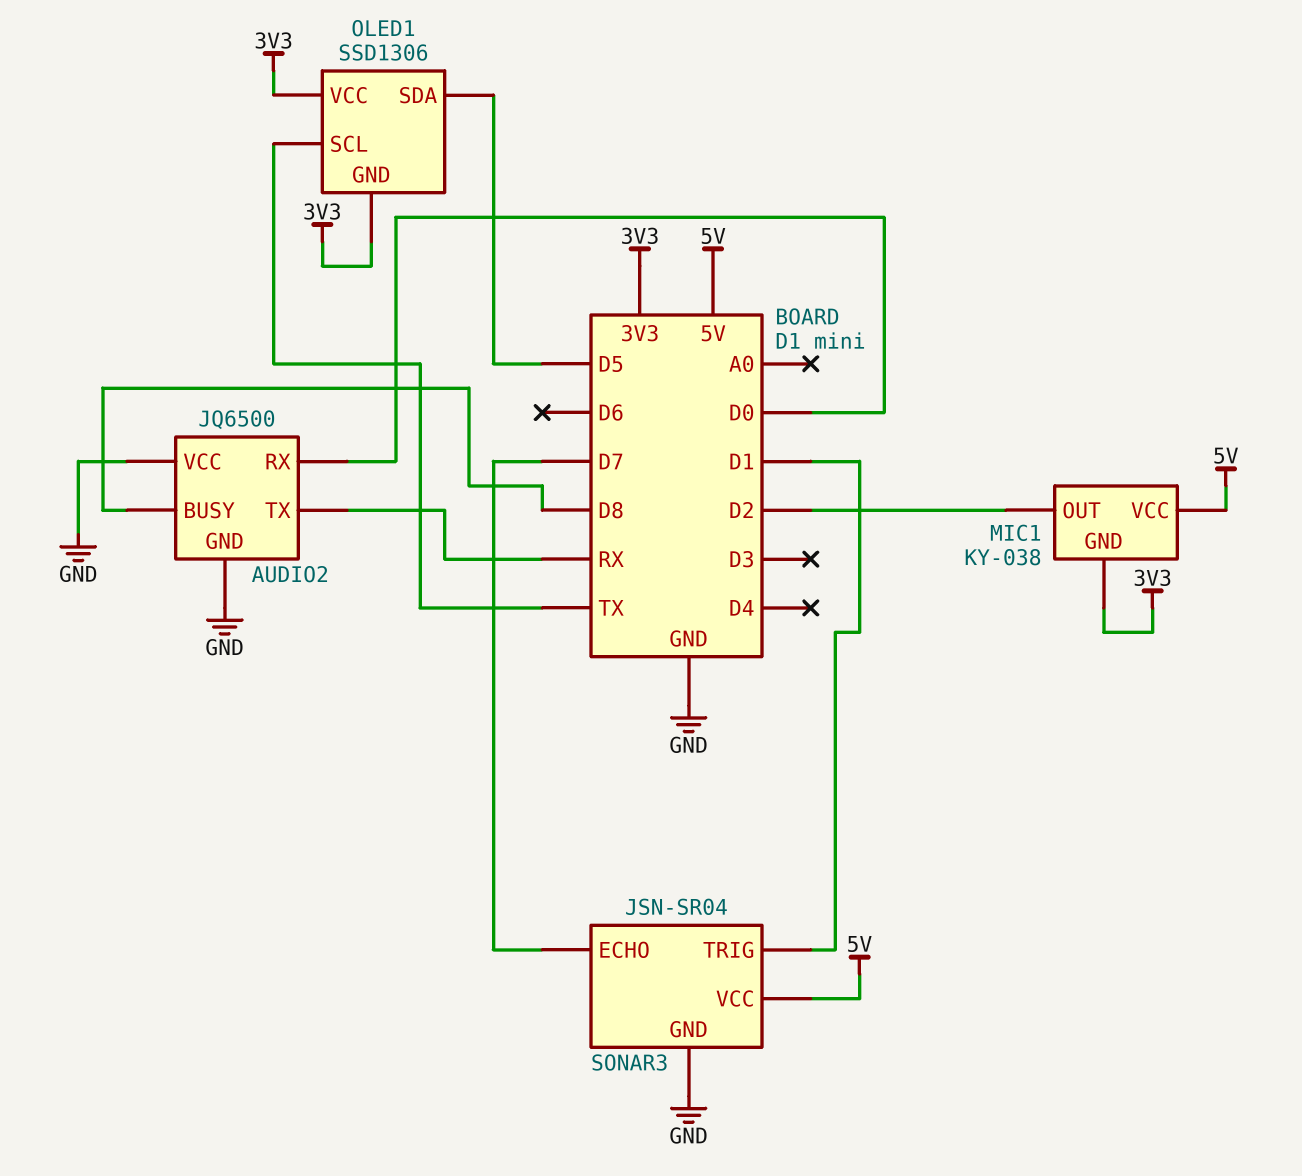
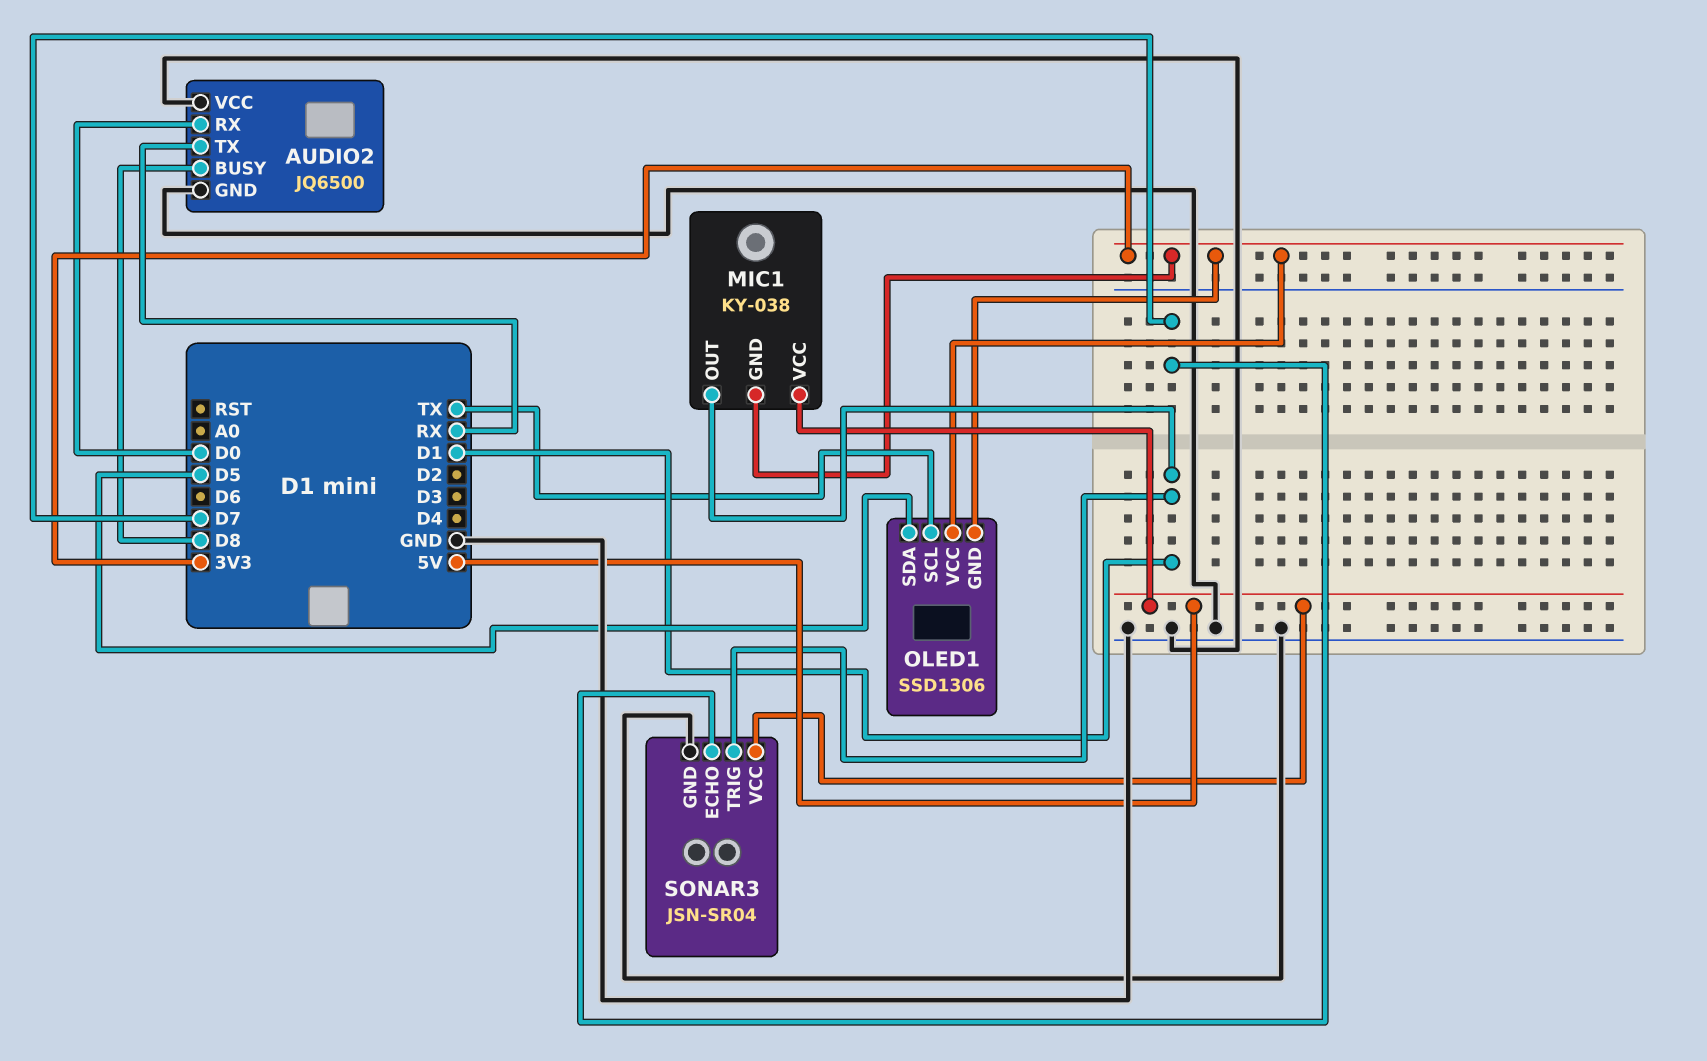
MIC1 pin OUT: D2 -> D1

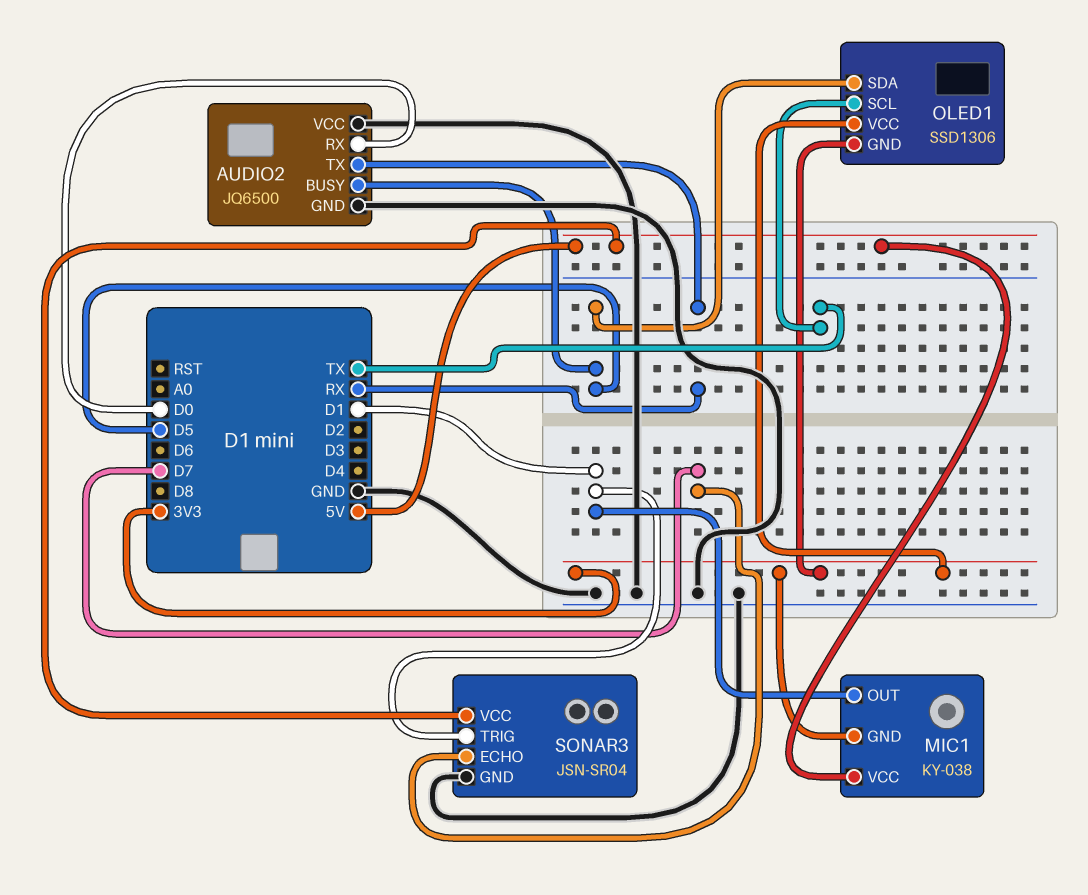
AUDIO2 pin BUSY: D8 -> D5

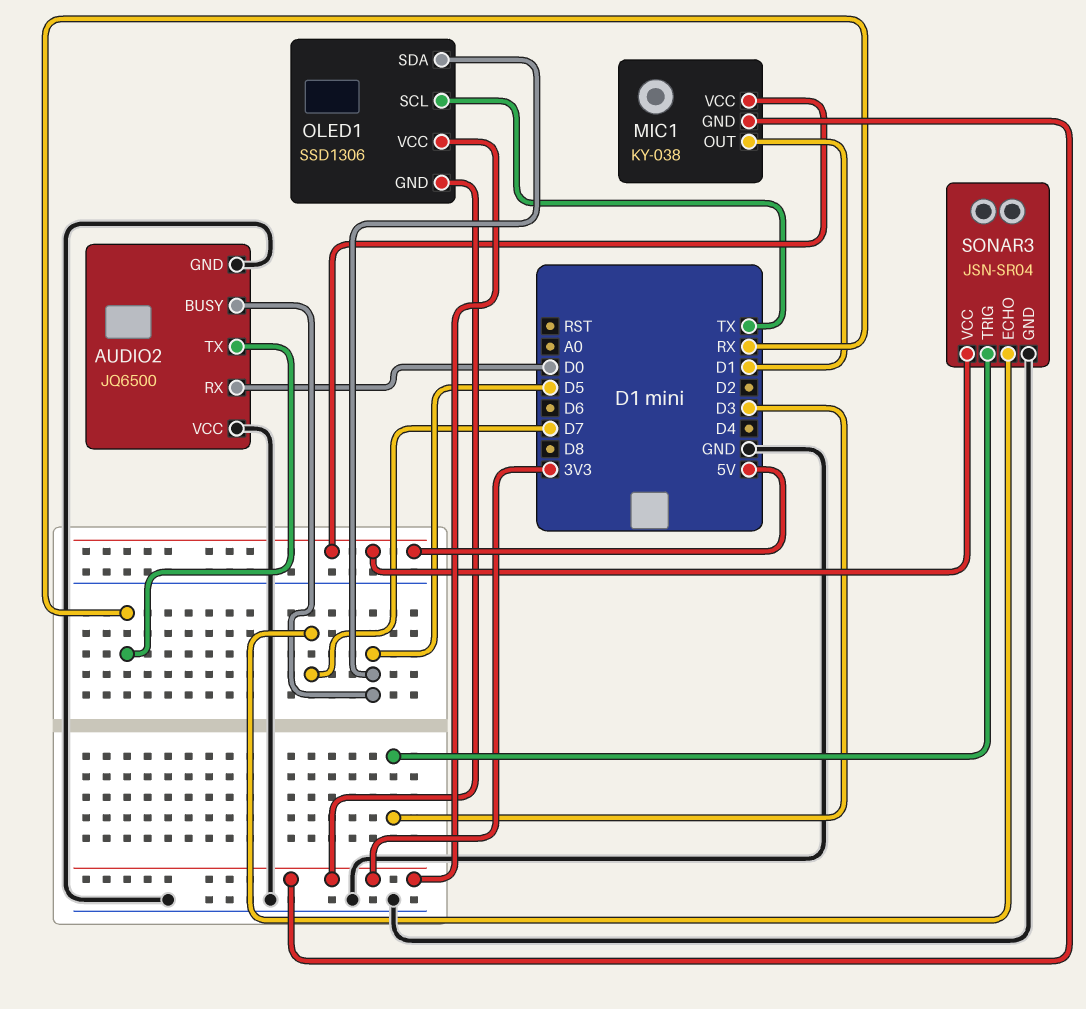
SONAR3 pin TRIG: D1 -> D3

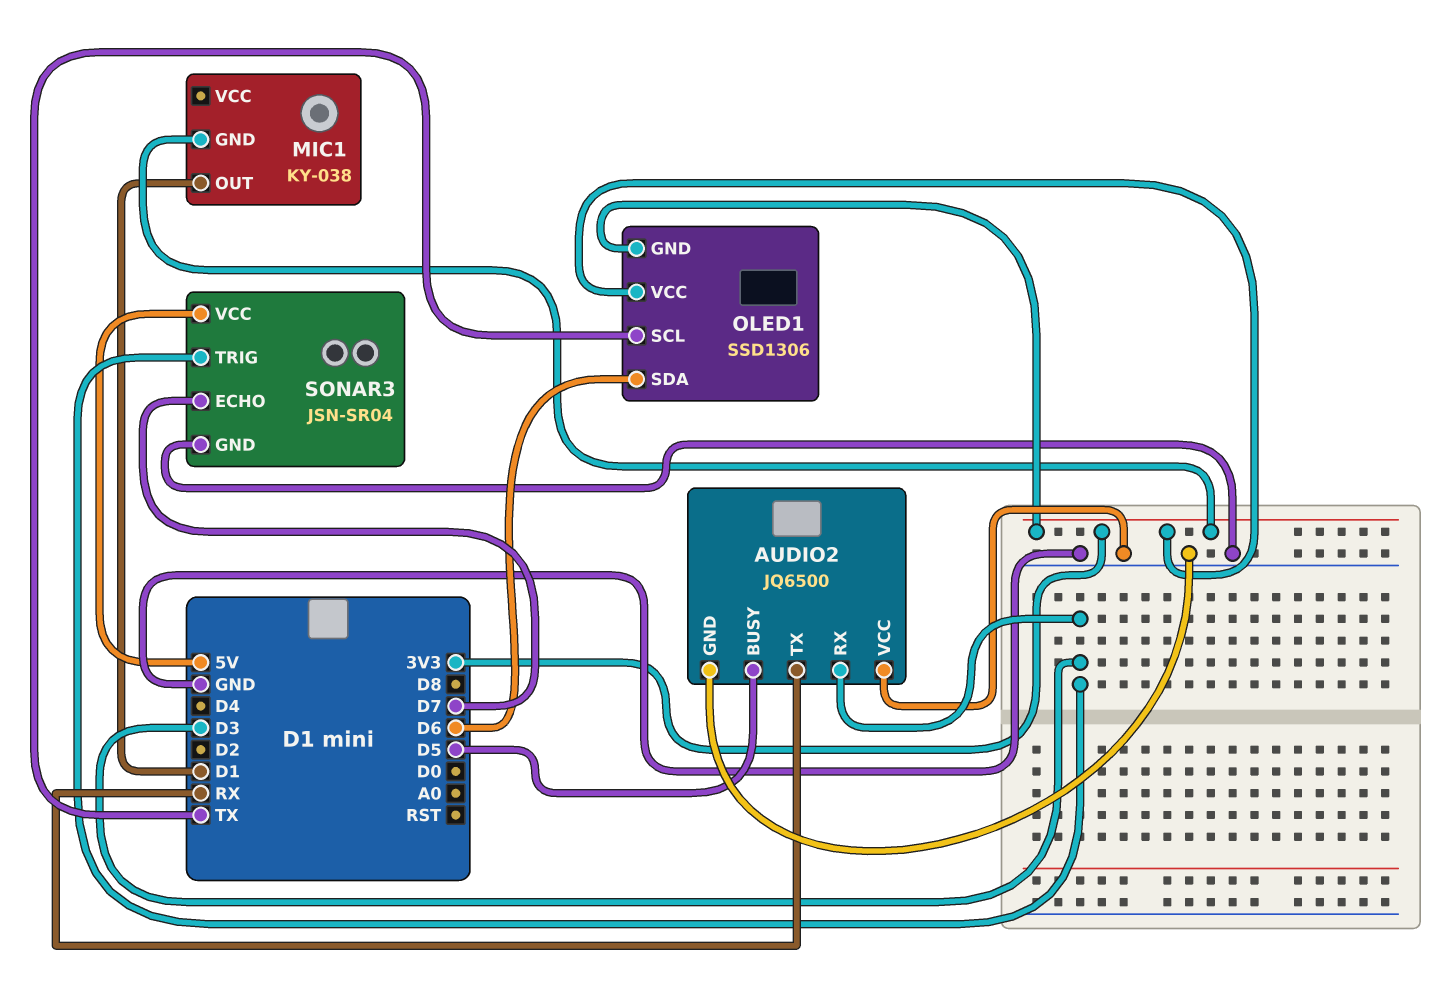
AUDIO2 pin RX: D0 -> D3
MIC1 pin VCC: 5V -> none
OLED1 pin SDA: D5 -> D6

